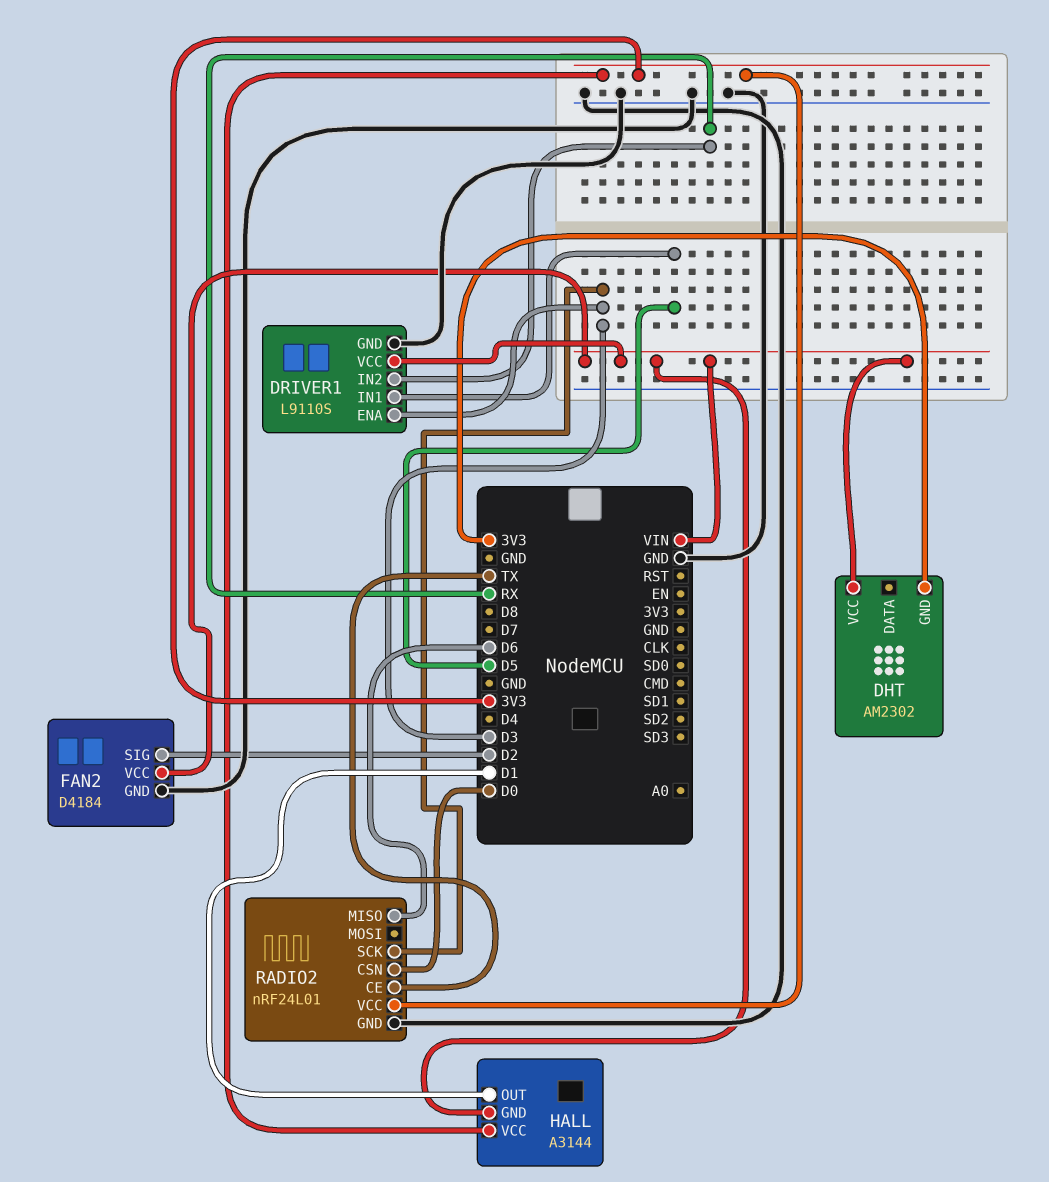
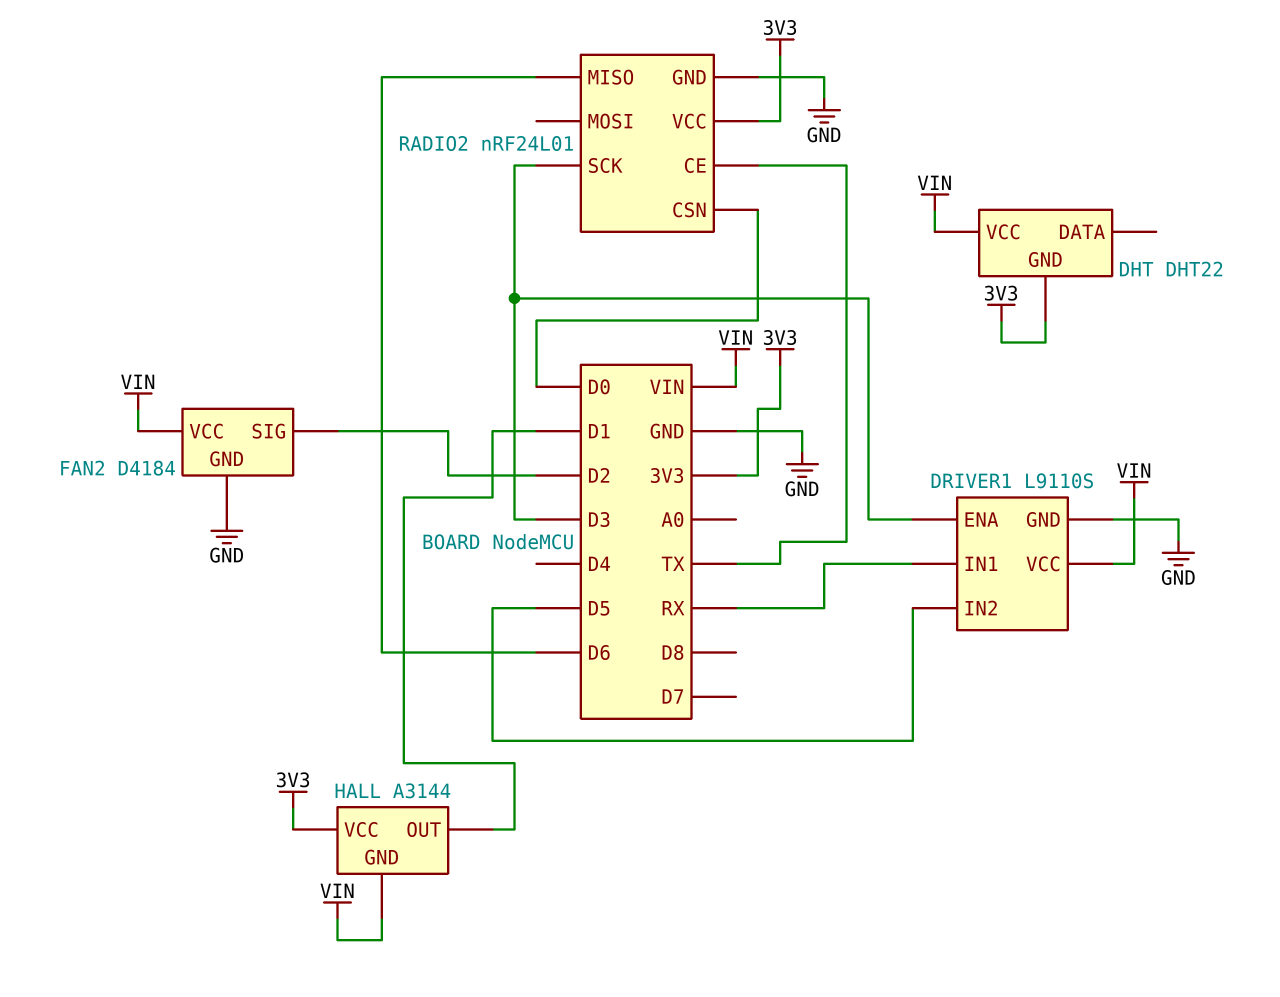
DHT: AM2302 -> DHT22
DRIVER1 pin IN1: D5 -> RX
DRIVER1 pin IN2: RX -> D5

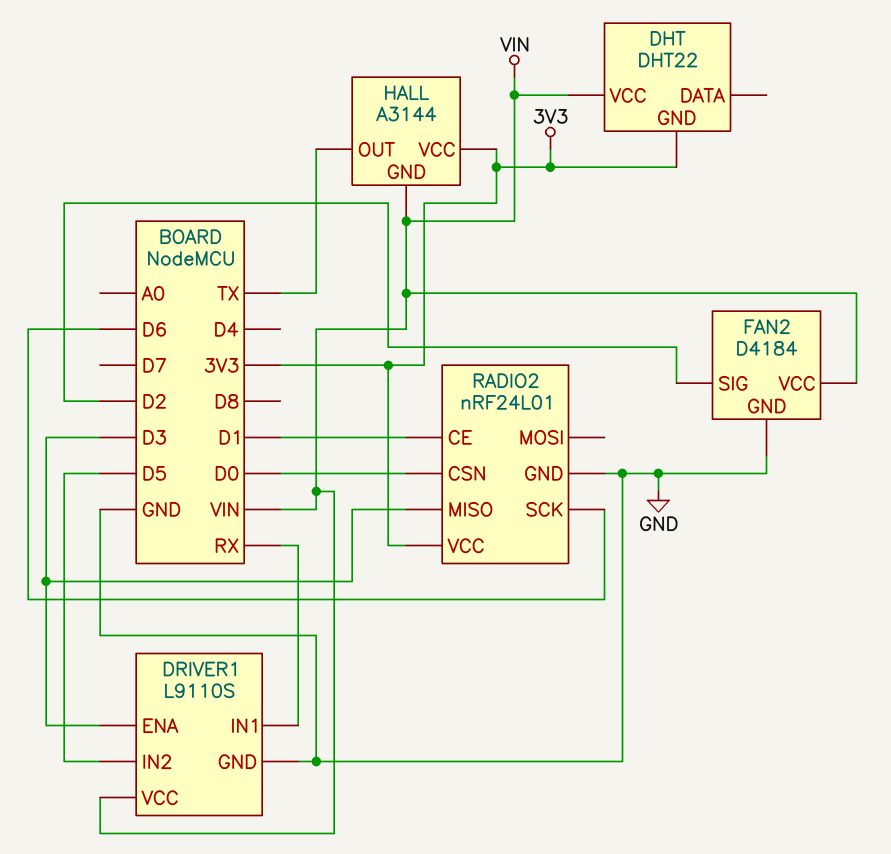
HALL pin OUT: D1 -> TX
RADIO2 pin CE: TX -> D1
RADIO2 pin MISO: D6 -> D3
RADIO2 pin SCK: D3 -> D6

